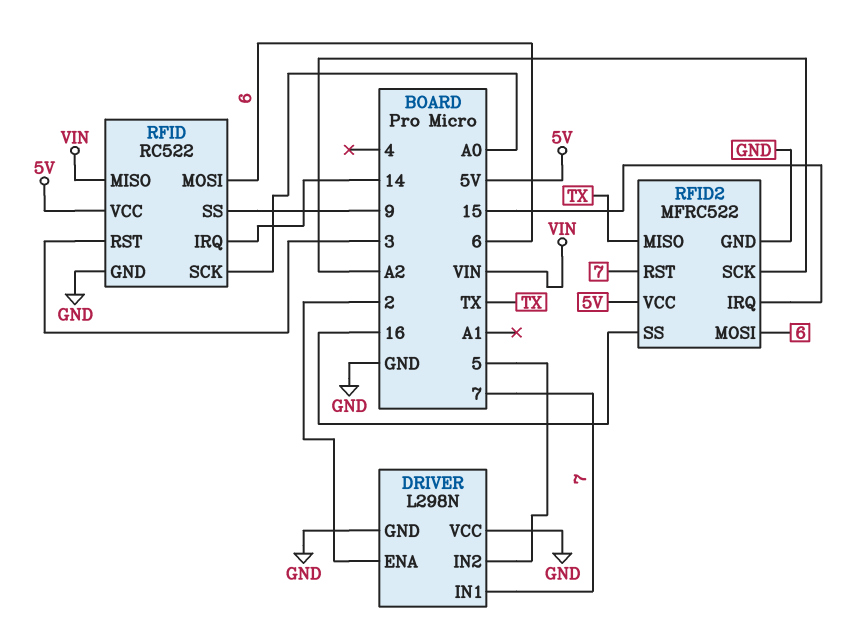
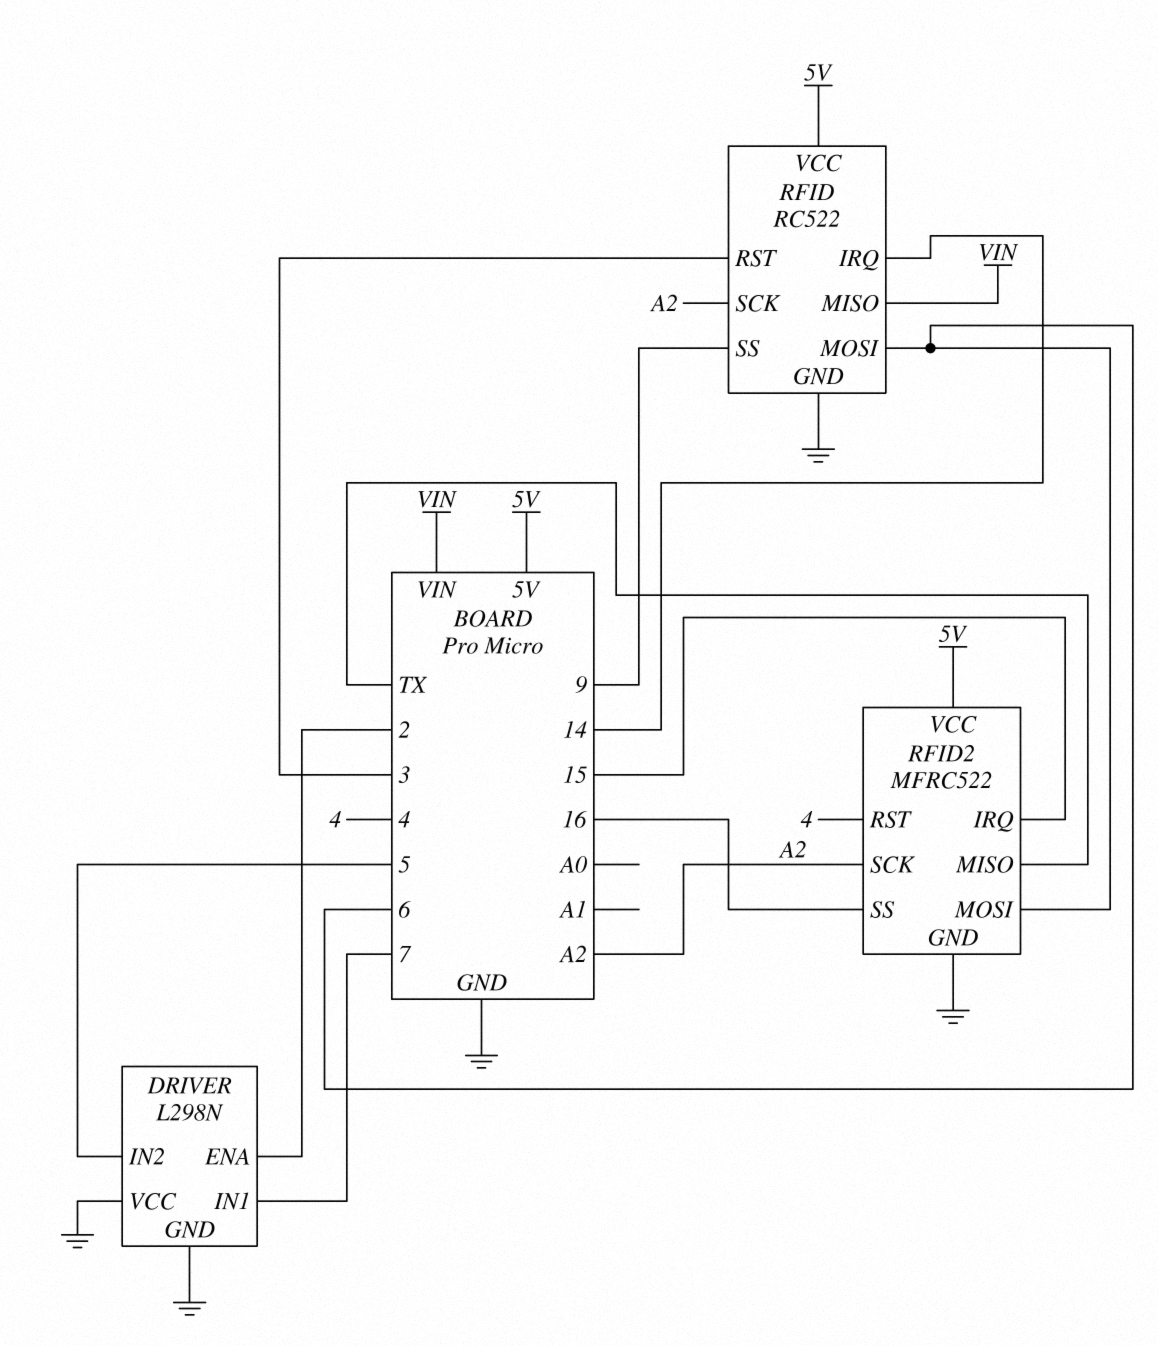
RFID pin SCK: A0 -> A2
RFID2 pin RST: 7 -> 4

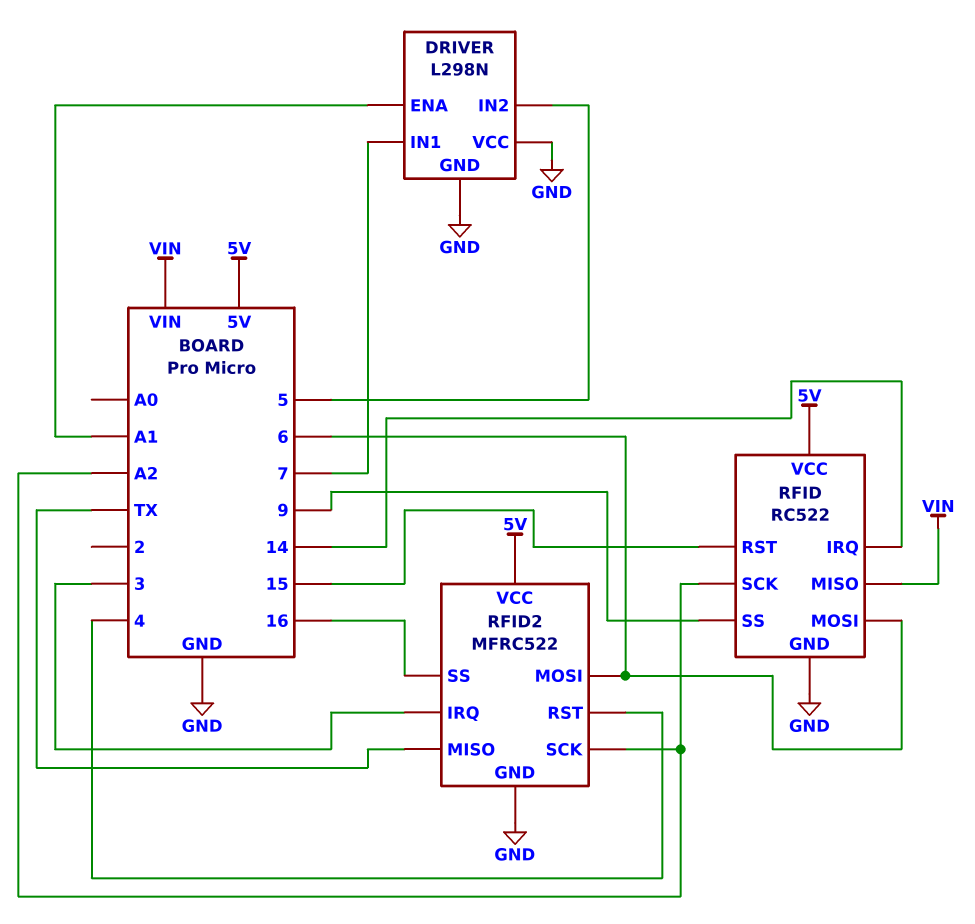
DRIVER pin ENA: 2 -> A1
RFID pin RST: 3 -> 15
RFID2 pin IRQ: 15 -> 3

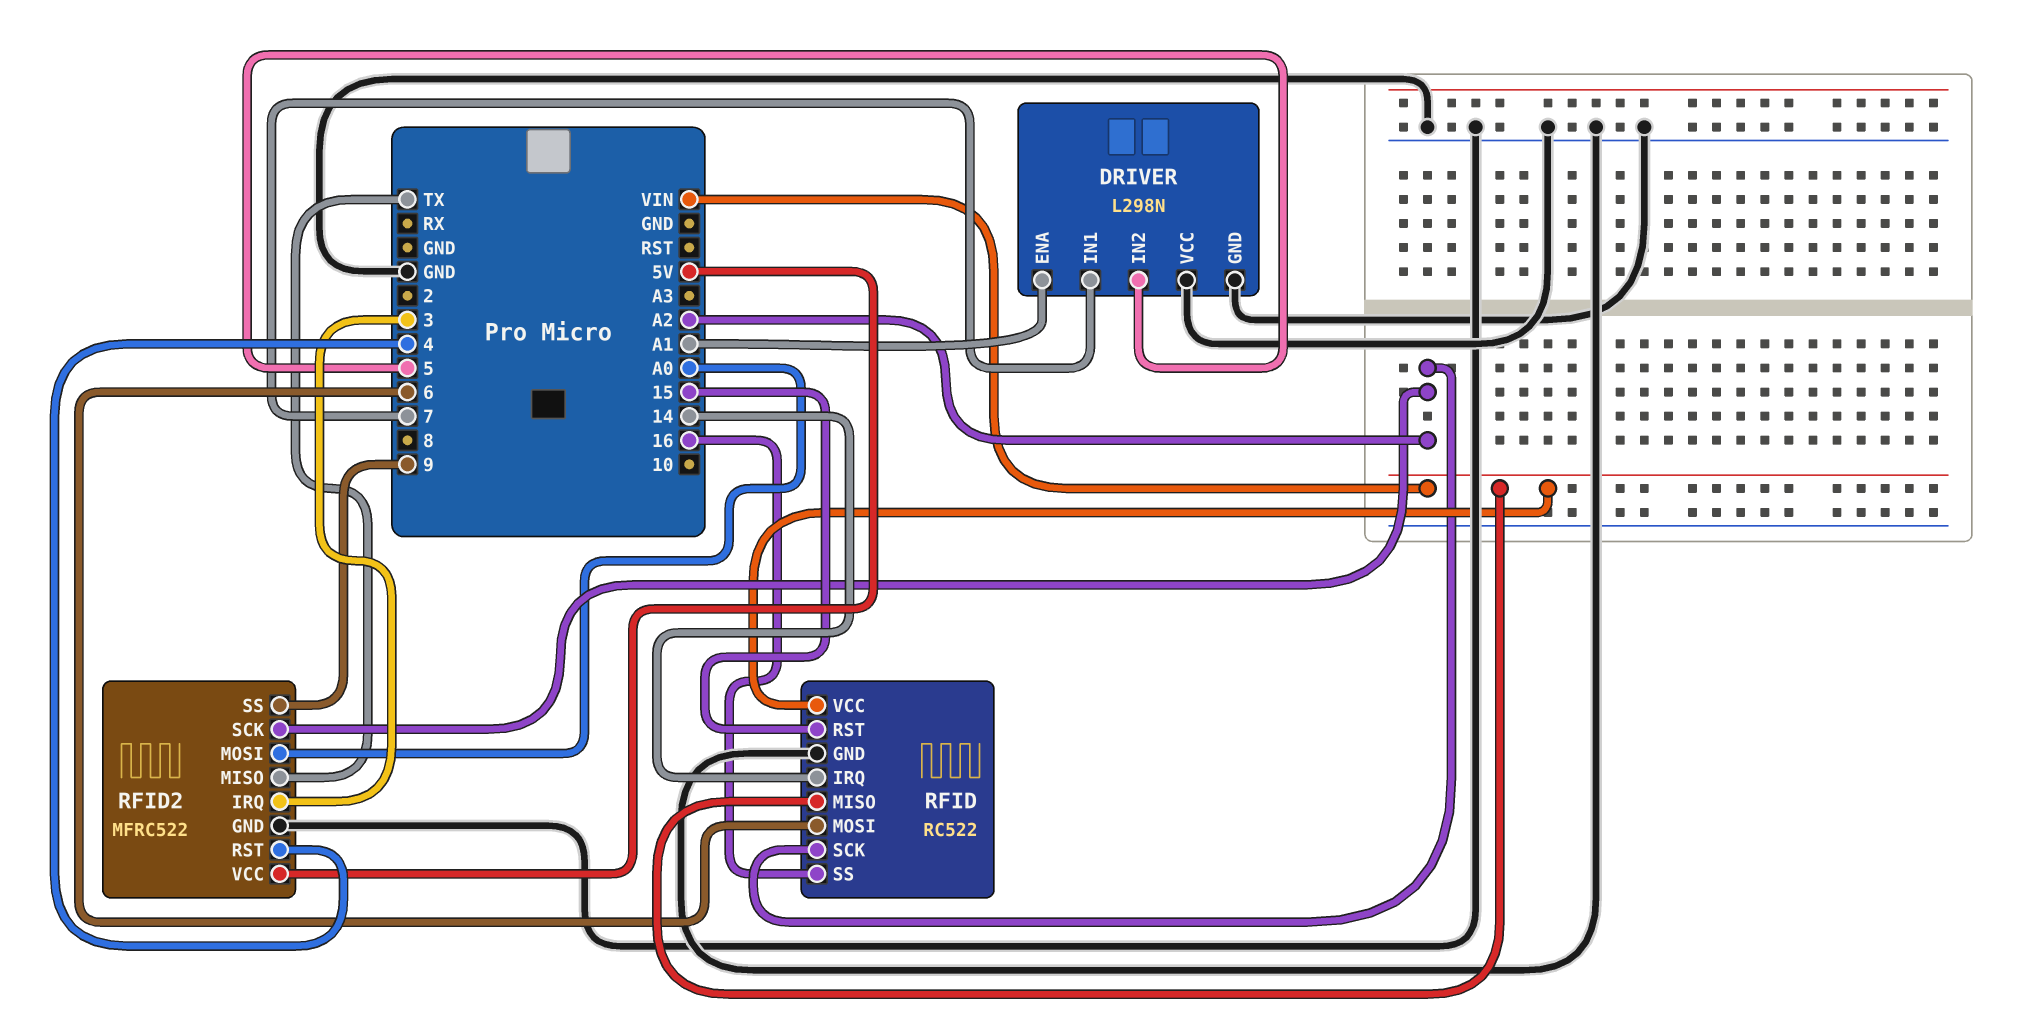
RFID pin SS: 9 -> 16
RFID pin VCC: 5V -> VIN
RFID2 pin MOSI: 6 -> A0
RFID2 pin SS: 16 -> 9

